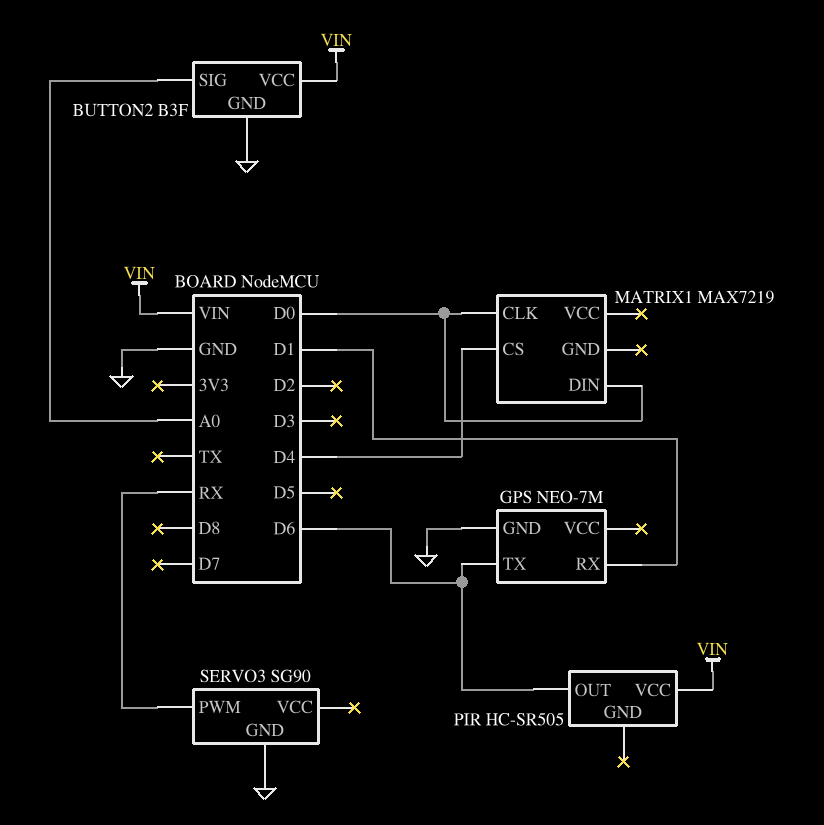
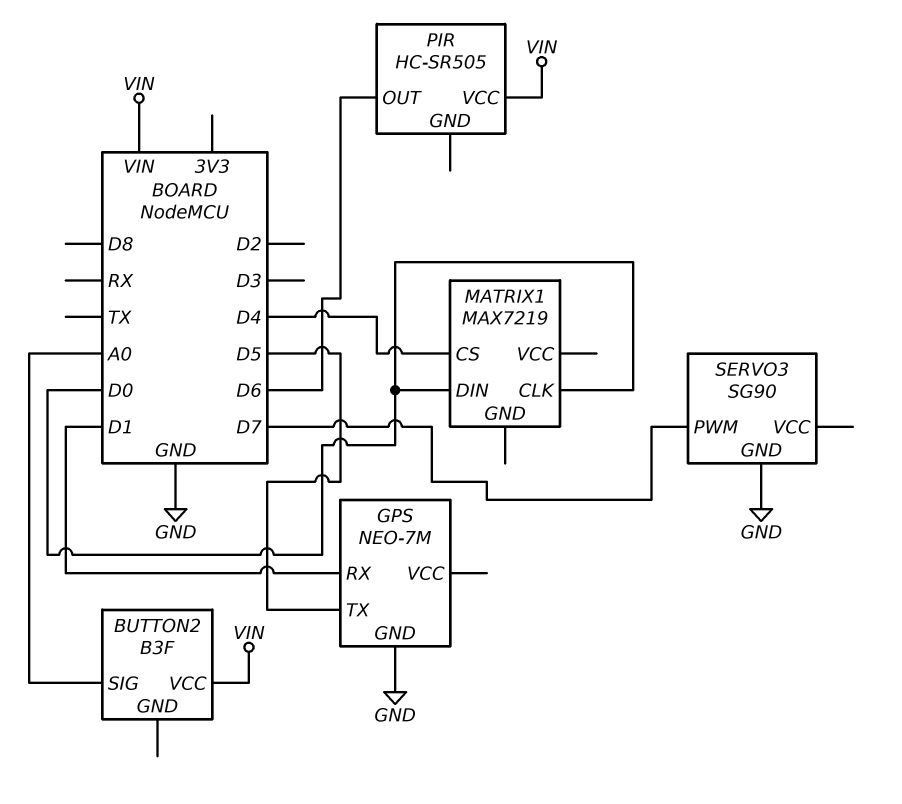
BUTTON2 pin GND: GND -> none
GPS pin TX: D6 -> D5
SERVO3 pin PWM: RX -> D7

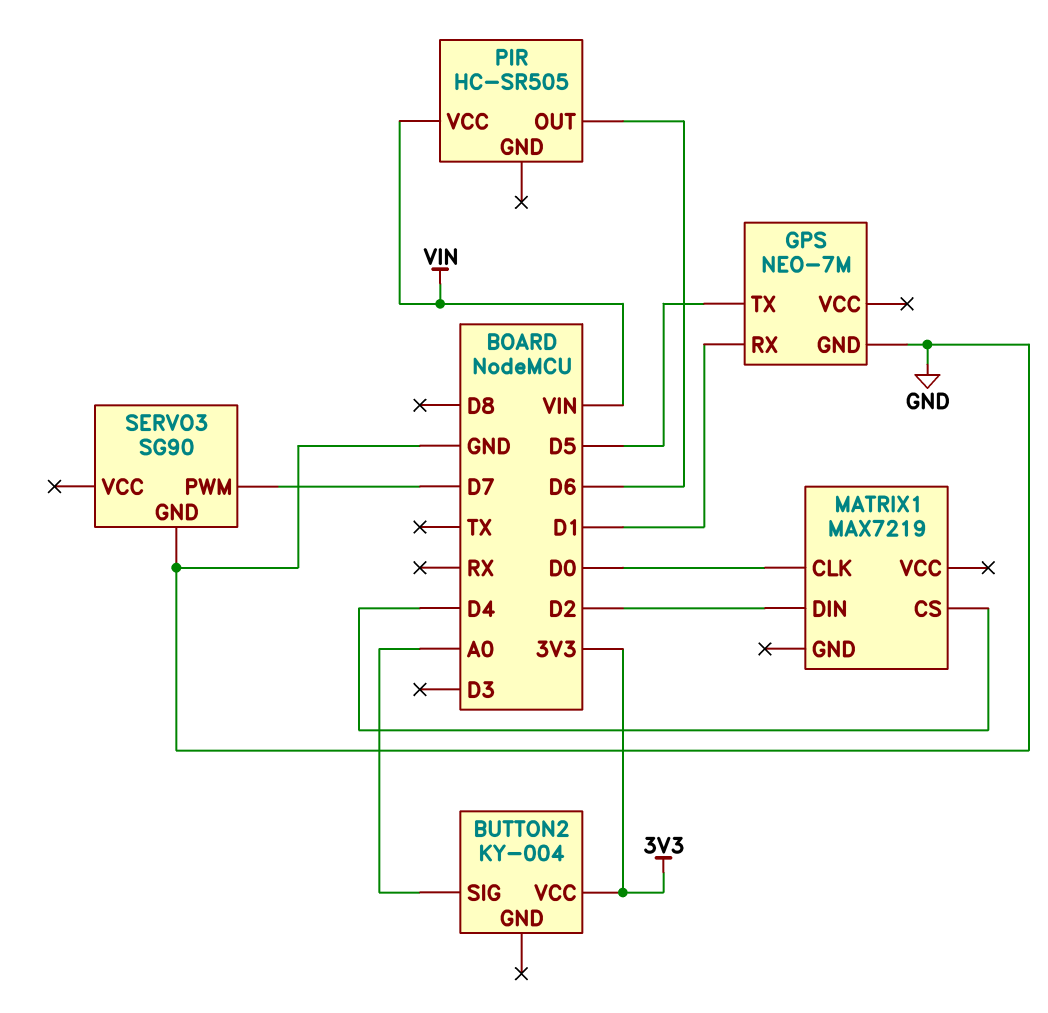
BUTTON2: B3F -> KY-004
BUTTON2 pin VCC: VIN -> 3V3
MATRIX1 pin DIN: D0 -> D2

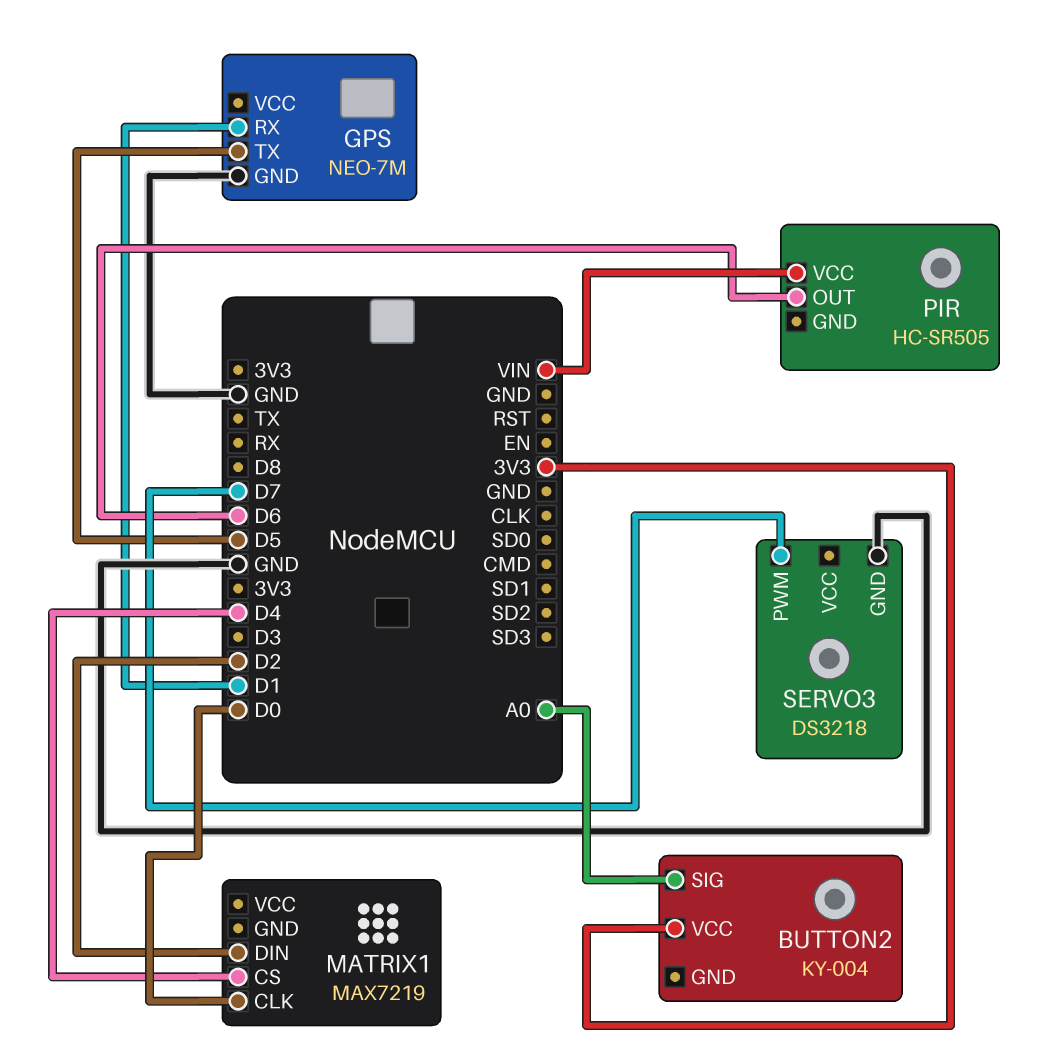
SERVO3: SG90 -> DS3218

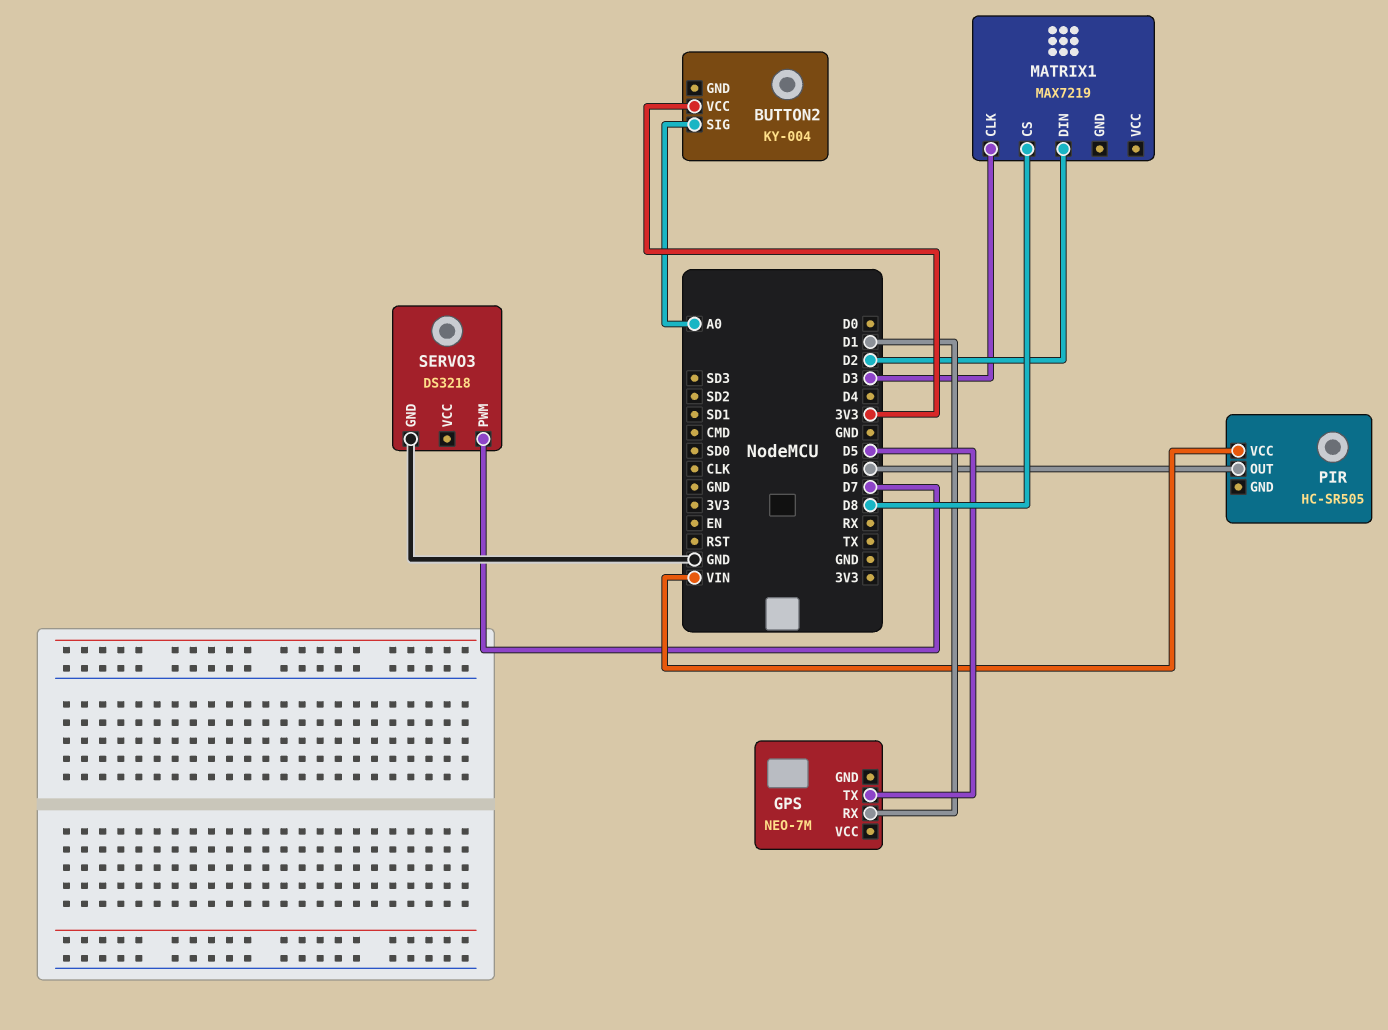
GPS pin GND: GND -> none
MATRIX1 pin CLK: D0 -> D3
MATRIX1 pin CS: D4 -> D8

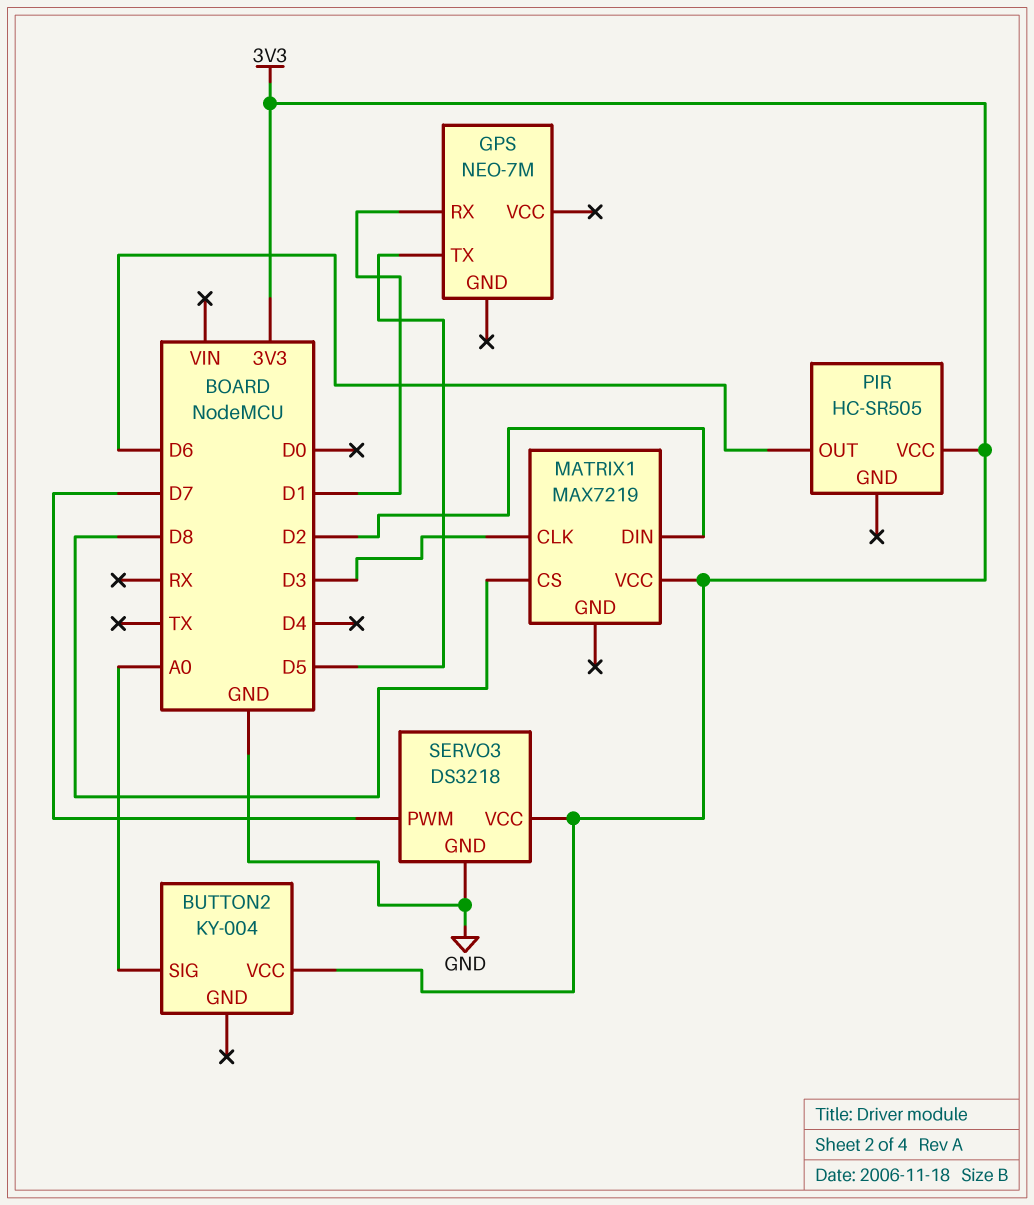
MATRIX1 pin VCC: none -> 3V3
PIR pin VCC: VIN -> 3V3
SERVO3 pin VCC: none -> 3V3

